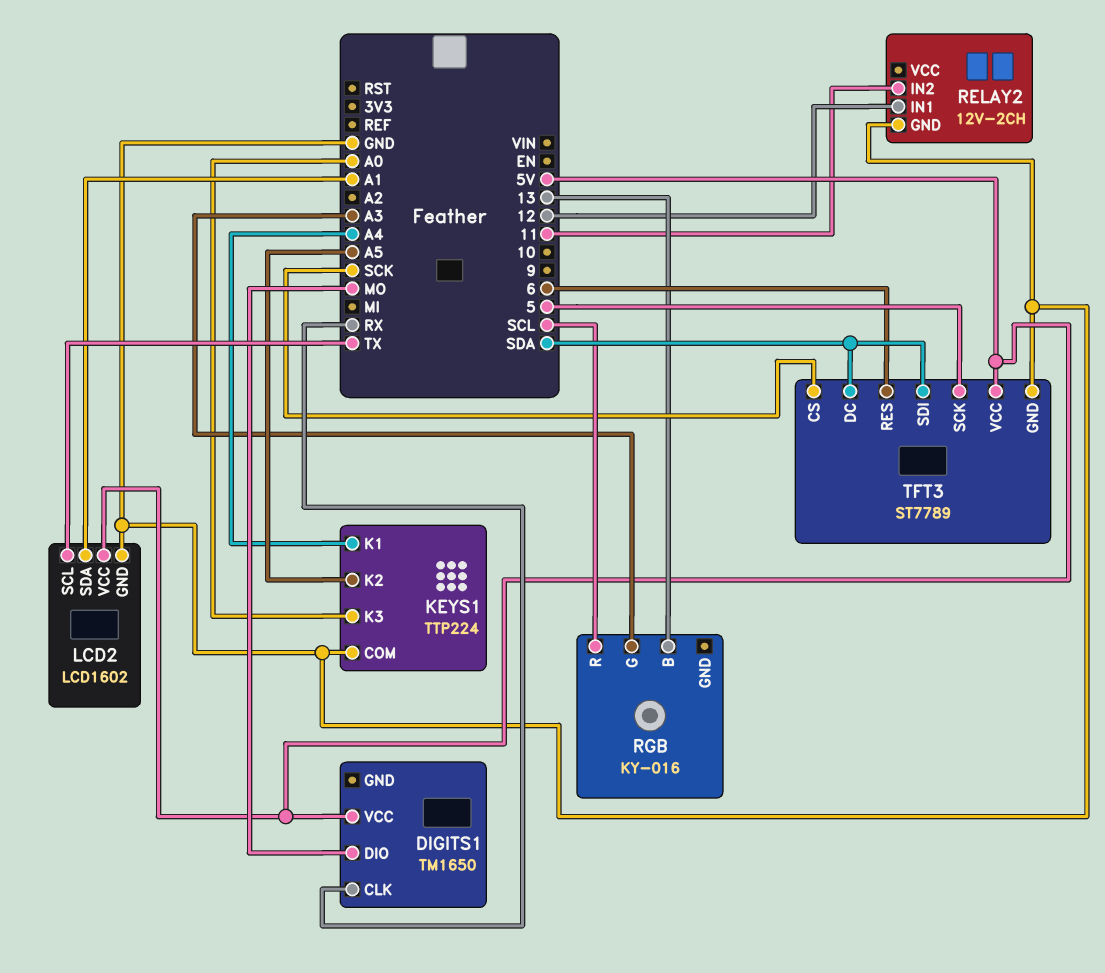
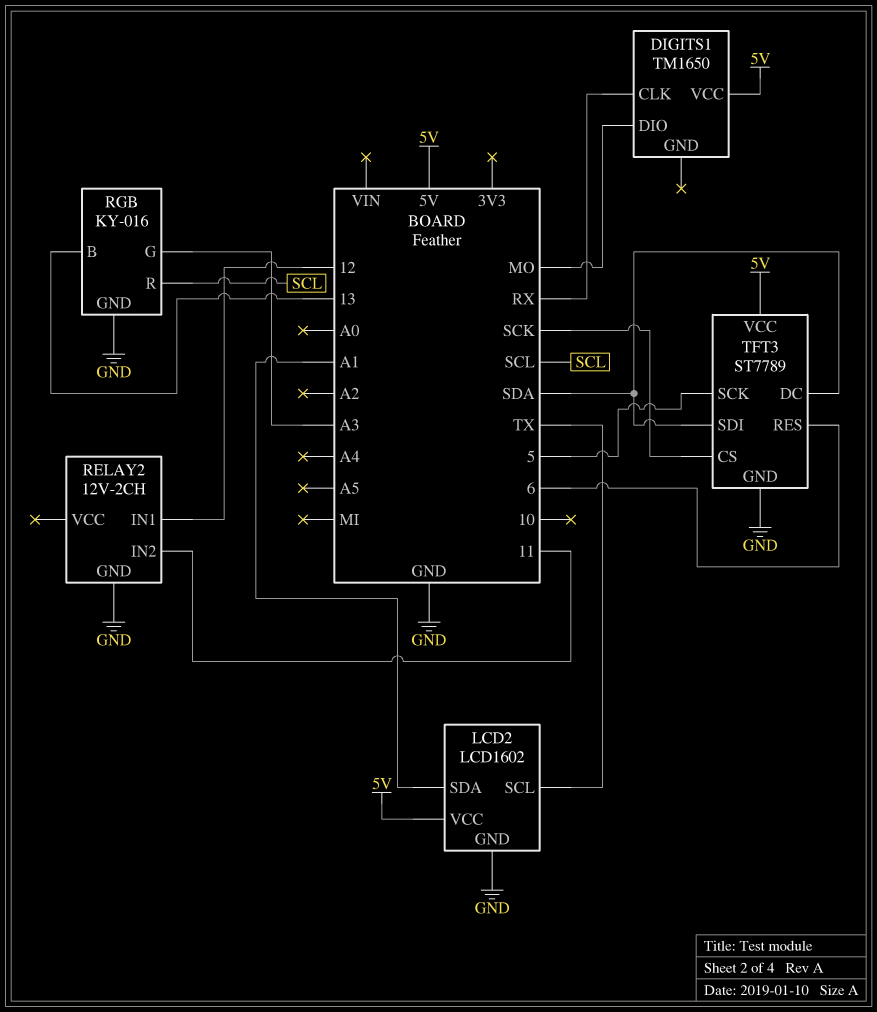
KEYS1: TTP224 -> none
KEYS1 pin COM: GND -> none
KEYS1 pin K1: A4 -> none
KEYS1 pin K2: A5 -> none
KEYS1 pin K3: A0 -> none
RGB pin GND: none -> GND

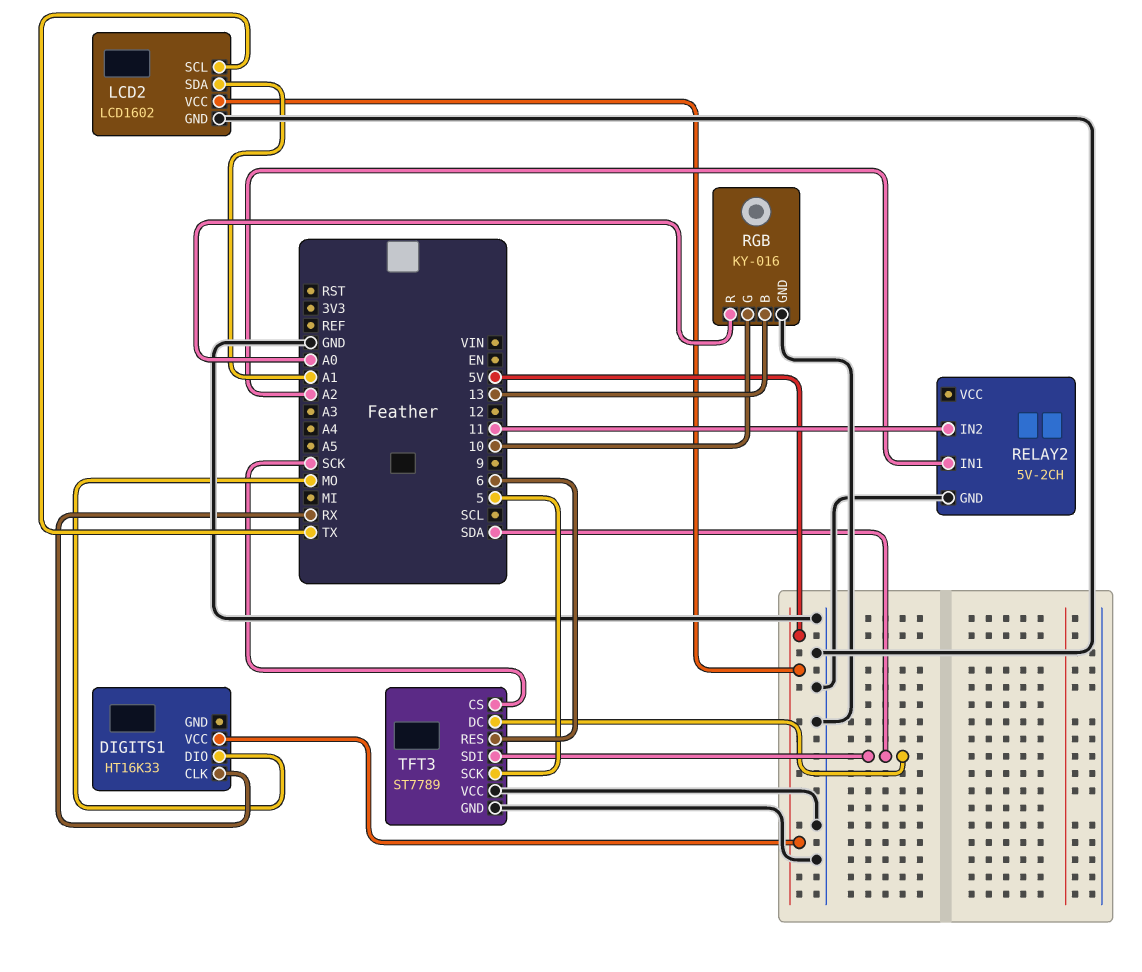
DIGITS1: TM1650 -> HT16K33
RELAY2: 12V-2CH -> 5V-2CH
RELAY2 pin IN1: 12 -> A2
RGB pin G: A3 -> 10
RGB pin R: SCL -> A0
TFT3 pin VCC: 5V -> GND

